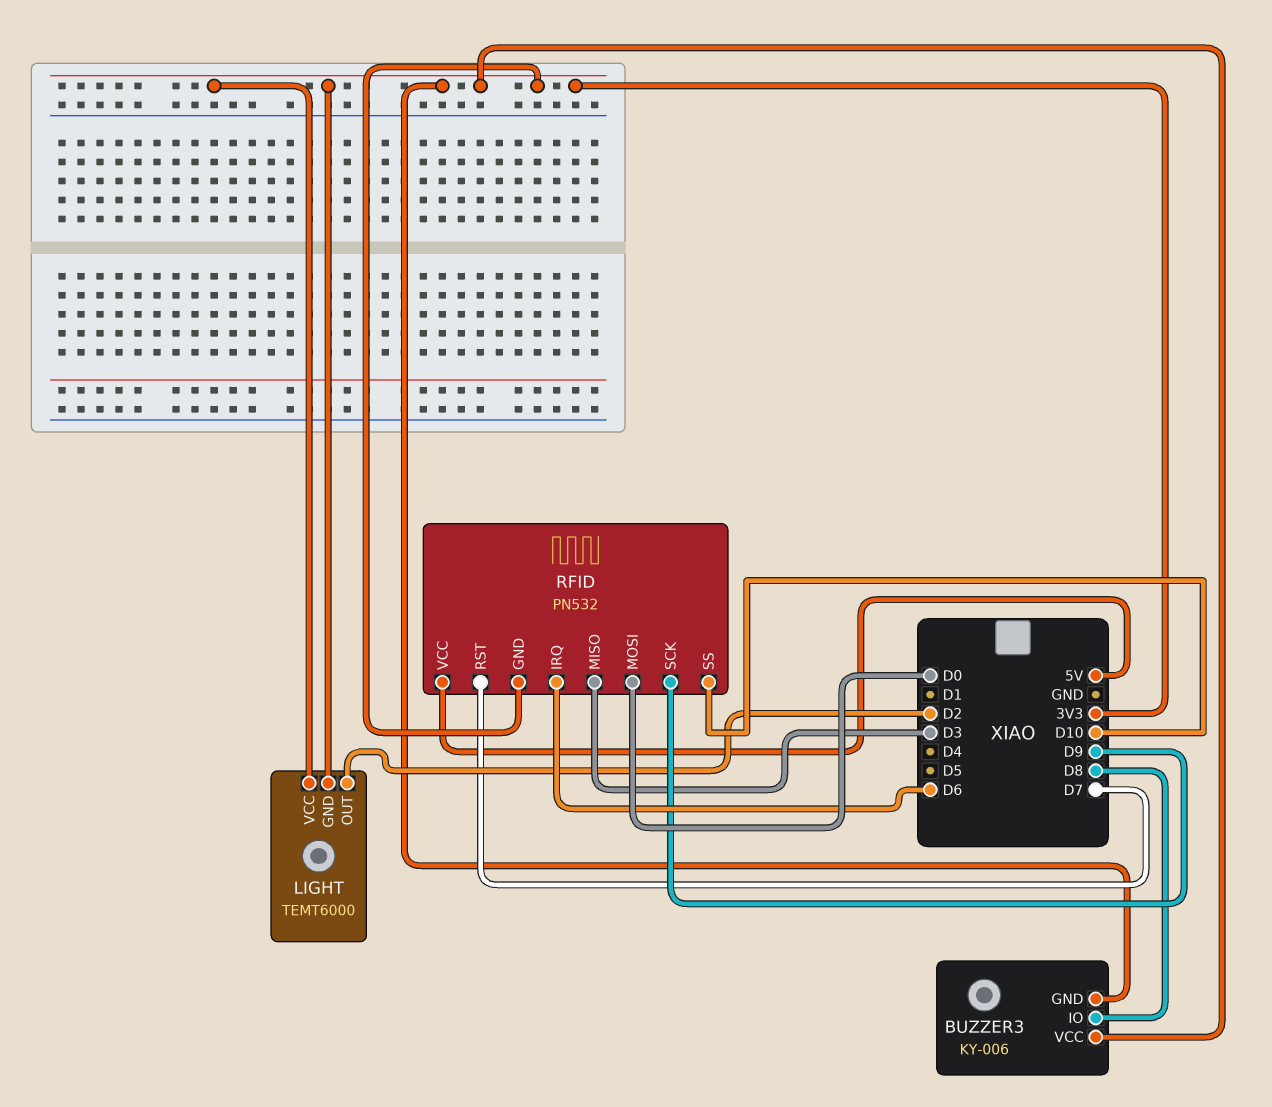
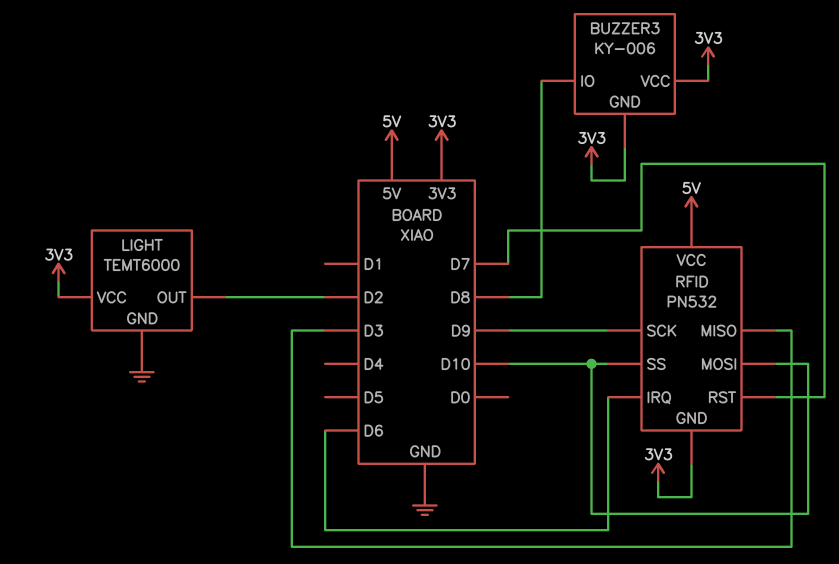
LIGHT pin GND: 3V3 -> GND
RFID pin MOSI: D0 -> D10

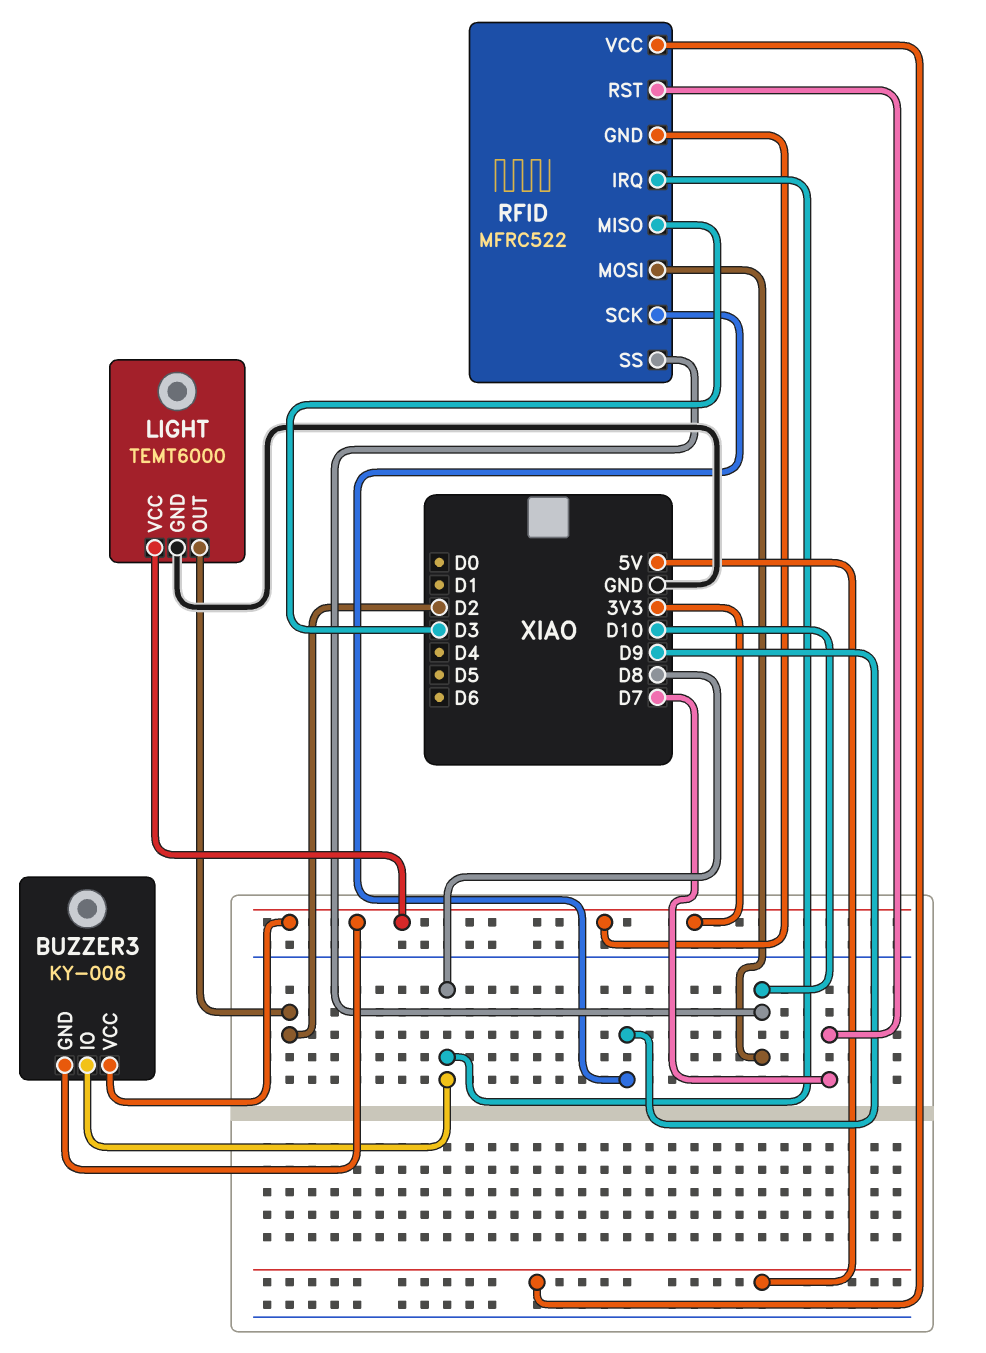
RFID: PN532 -> MFRC522
RFID pin IRQ: D6 -> D8

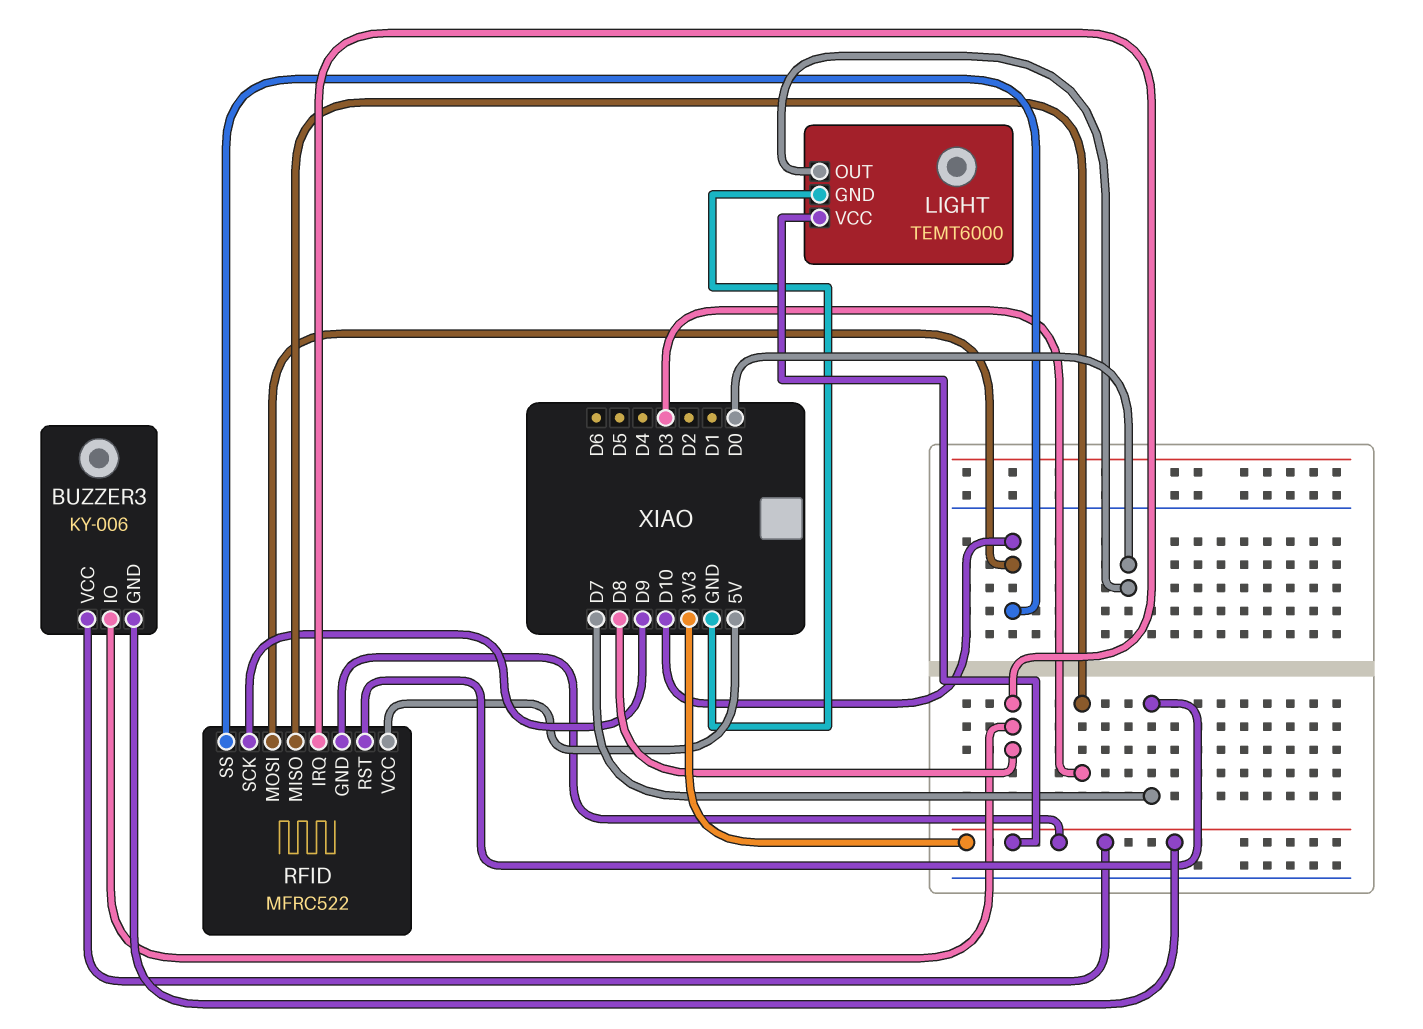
LIGHT pin OUT: D2 -> D0

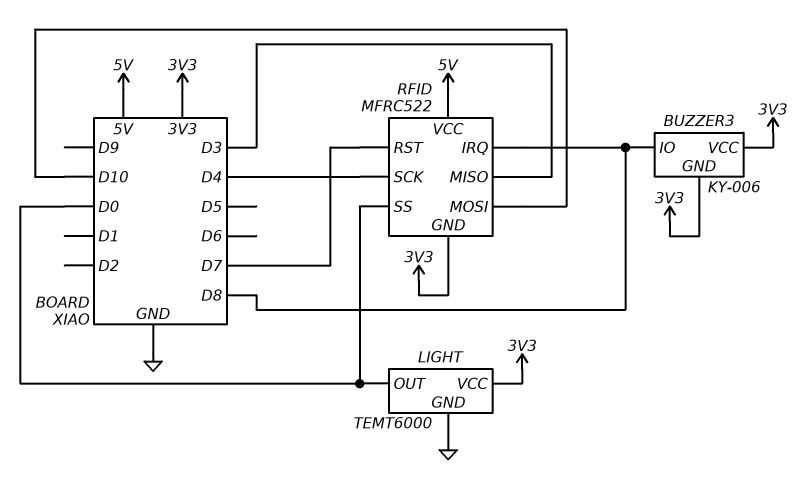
RFID pin SCK: D9 -> D4
RFID pin SS: D10 -> D0

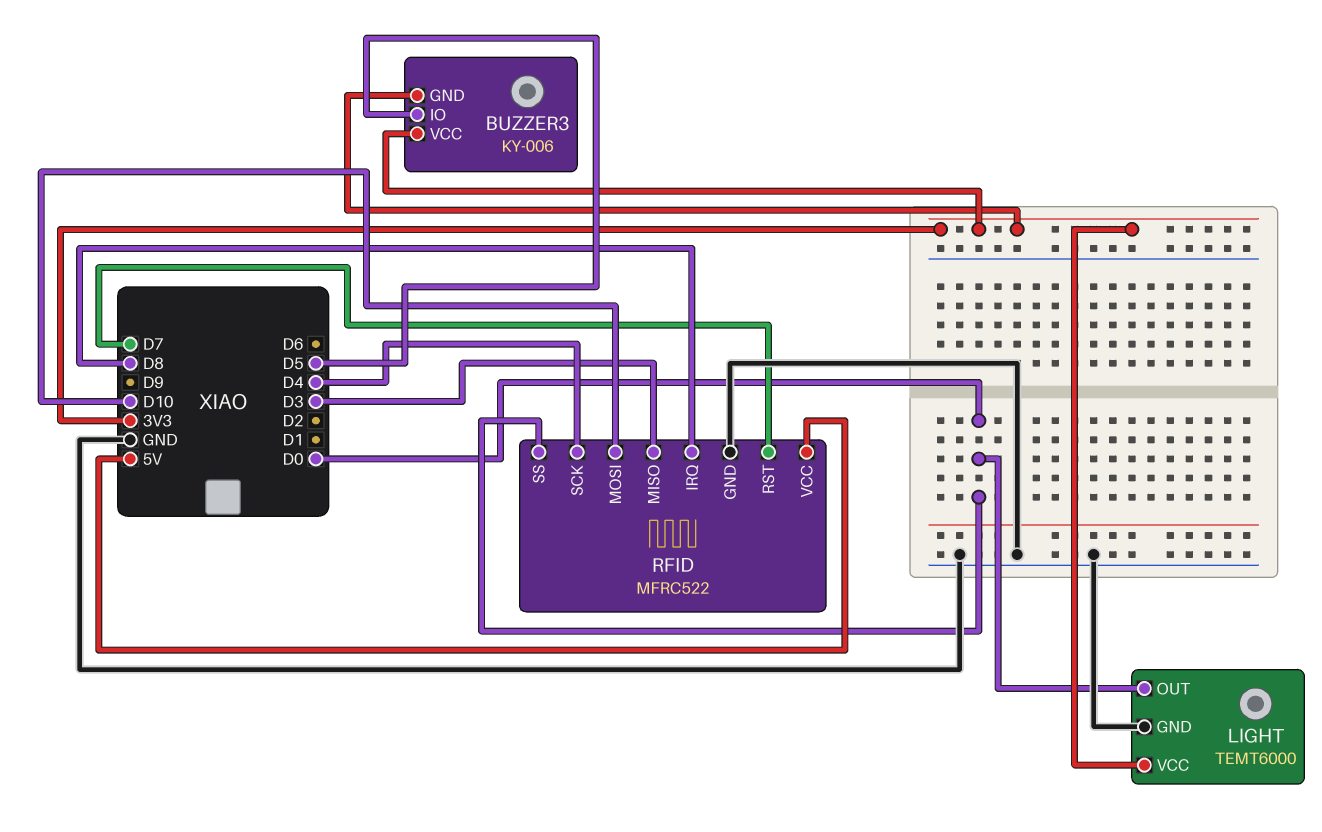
BUZZER3 pin IO: D8 -> D5
RFID pin GND: 3V3 -> GND

